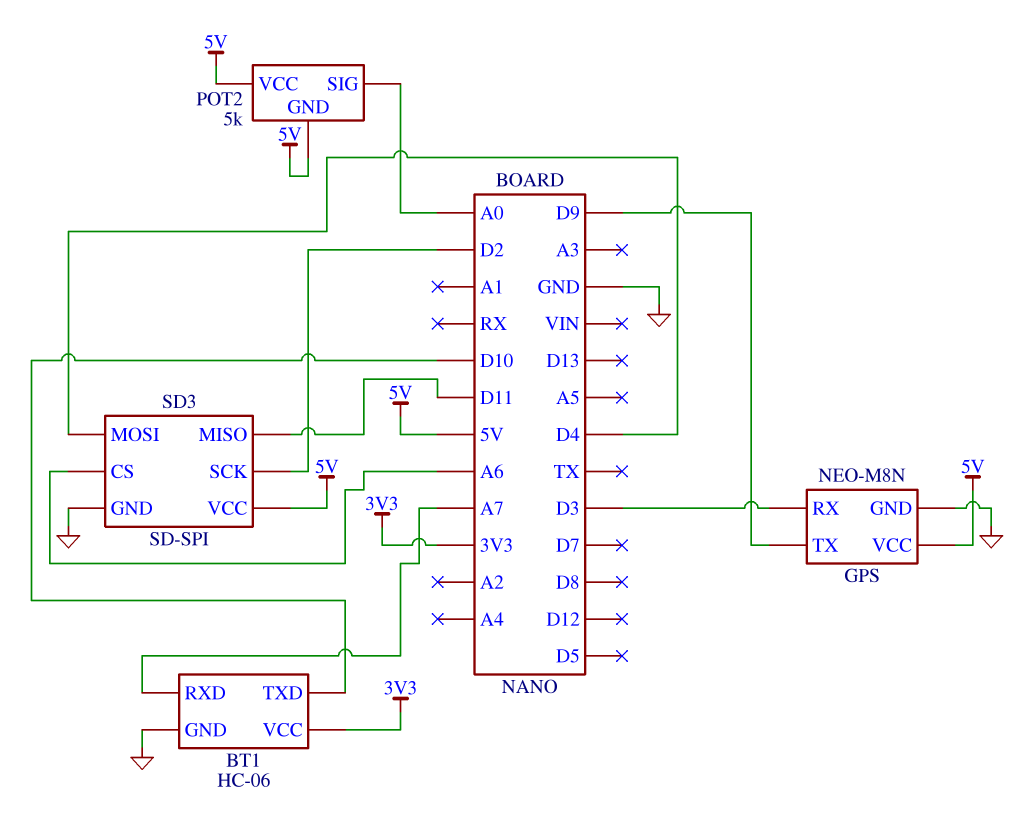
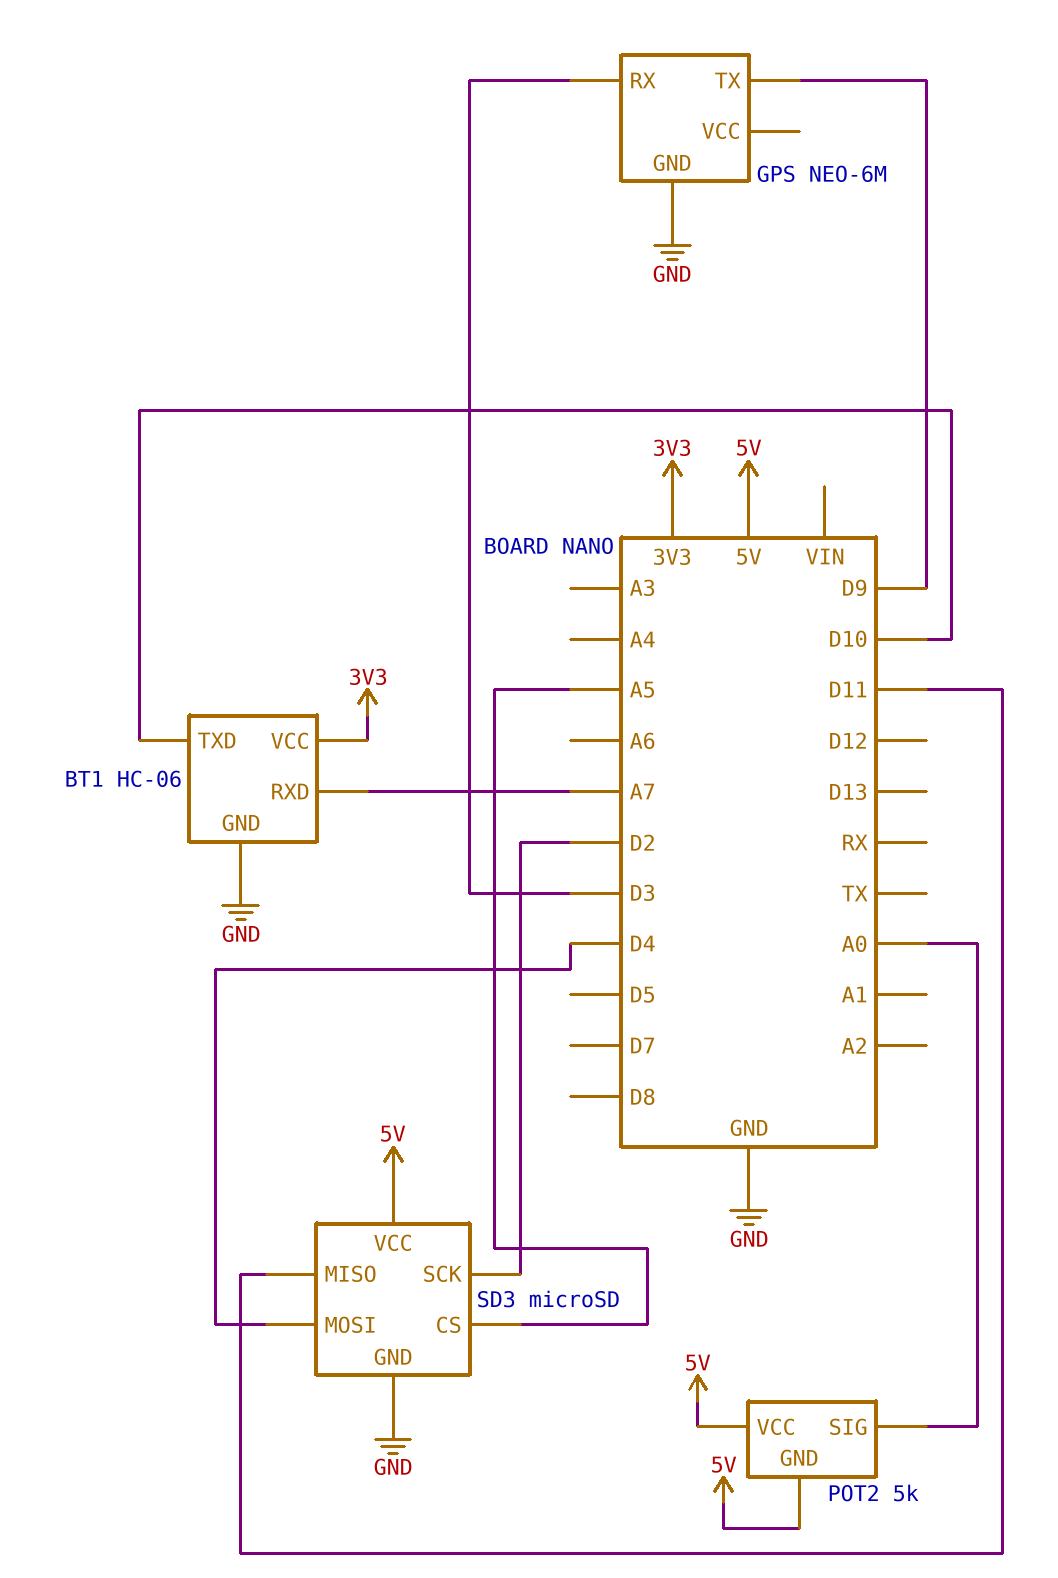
GPS: NEO-M8N -> NEO-6M
GPS pin VCC: 5V -> none
SD3: SD-SPI -> microSD
SD3 pin CS: A6 -> A5

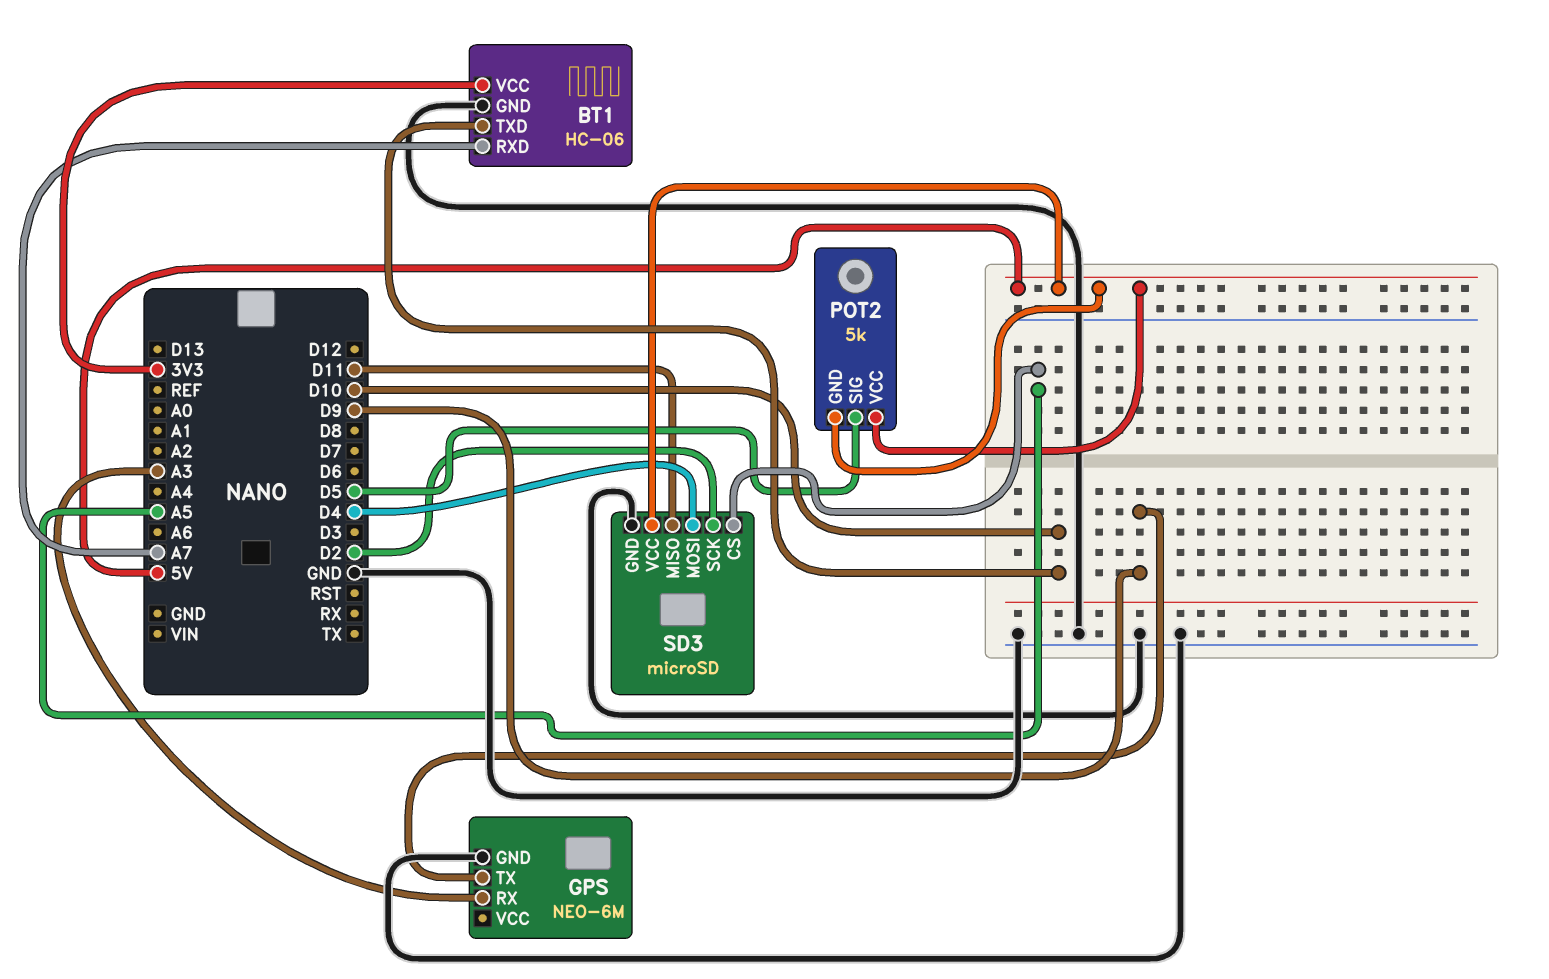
GPS pin RX: D3 -> A3
POT2 pin SIG: A0 -> D5

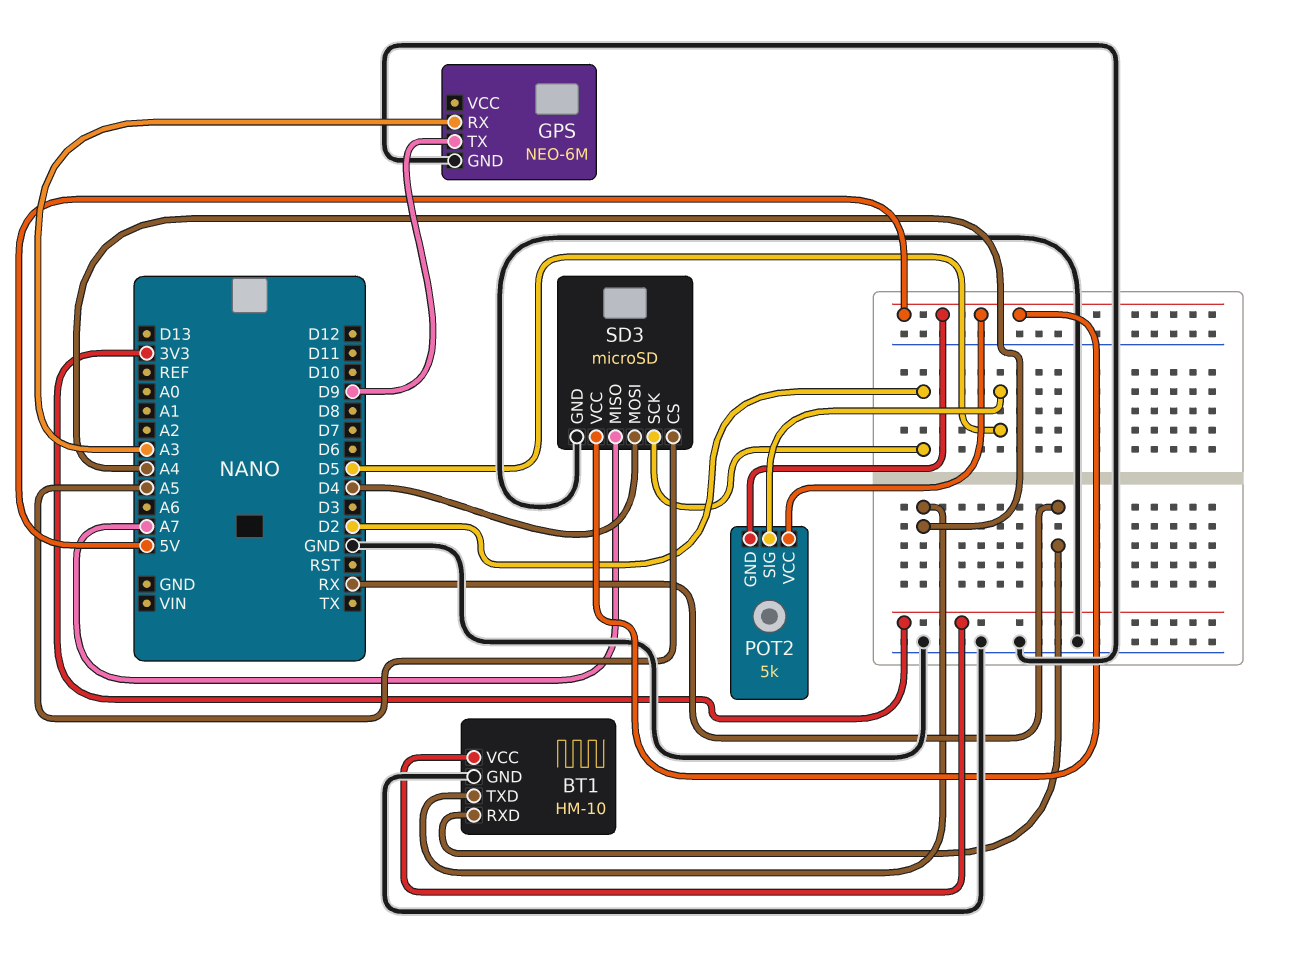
BT1: HC-06 -> HM-10
BT1 pin RXD: A7 -> RX
BT1 pin TXD: D10 -> A4
SD3 pin MISO: D11 -> A7

